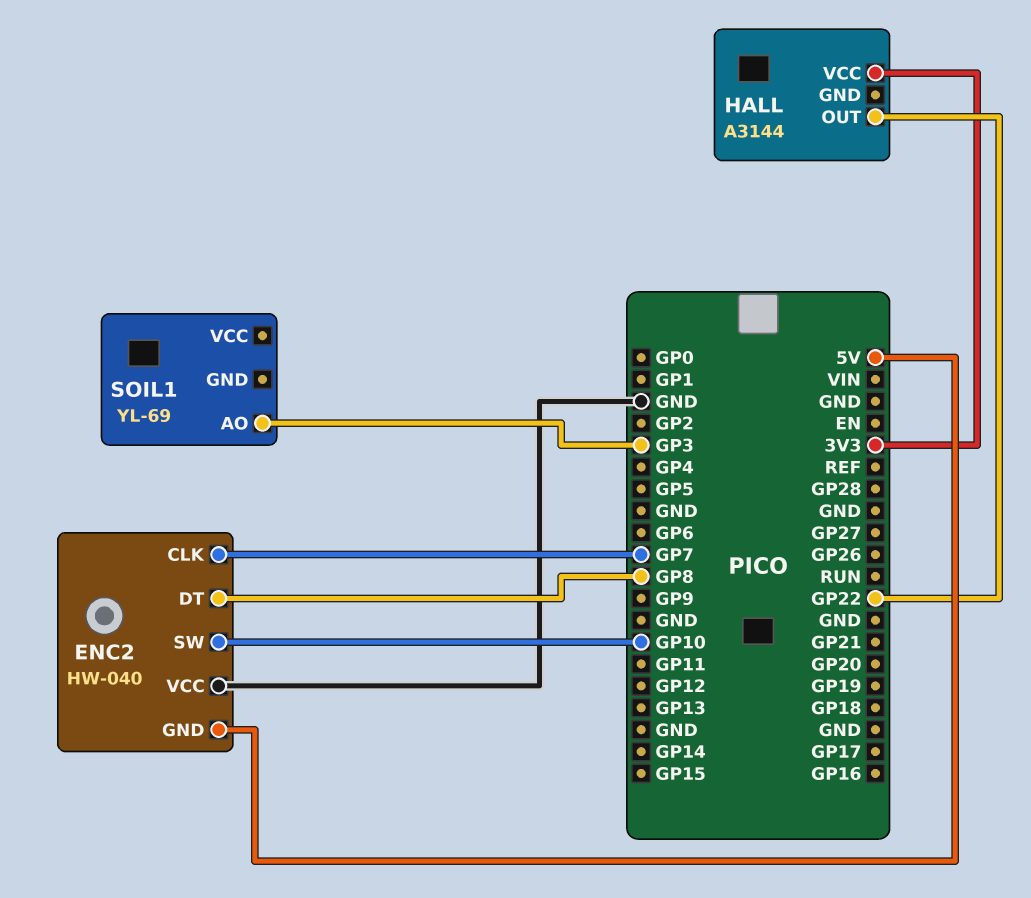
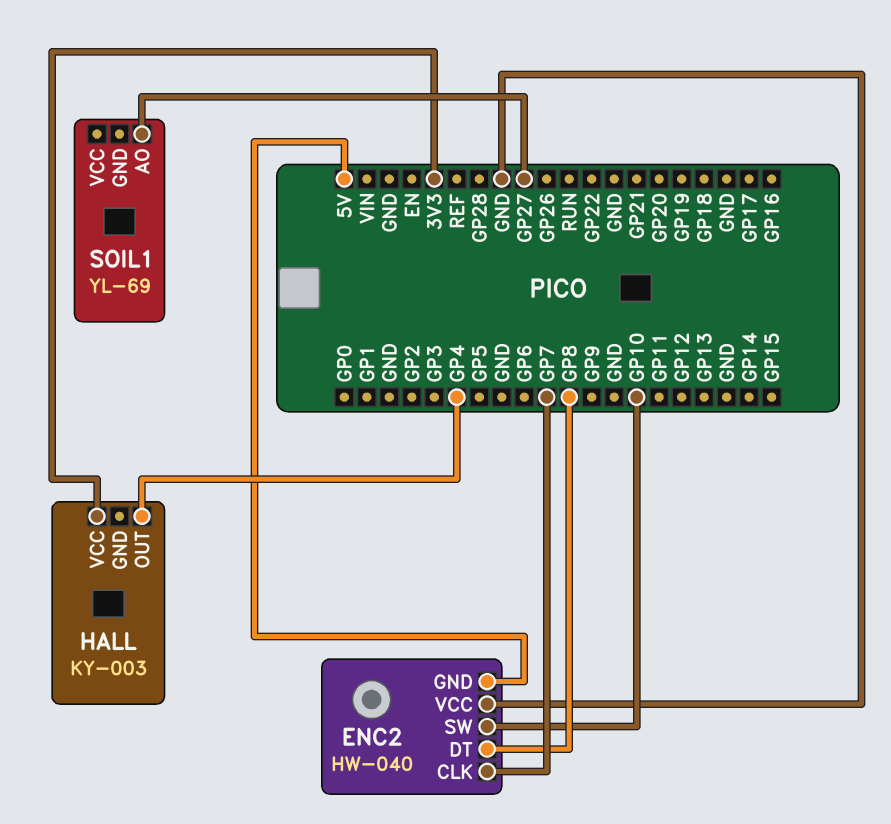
HALL: A3144 -> KY-003
HALL pin OUT: GP22 -> GP4
SOIL1 pin AO: GP3 -> GP27

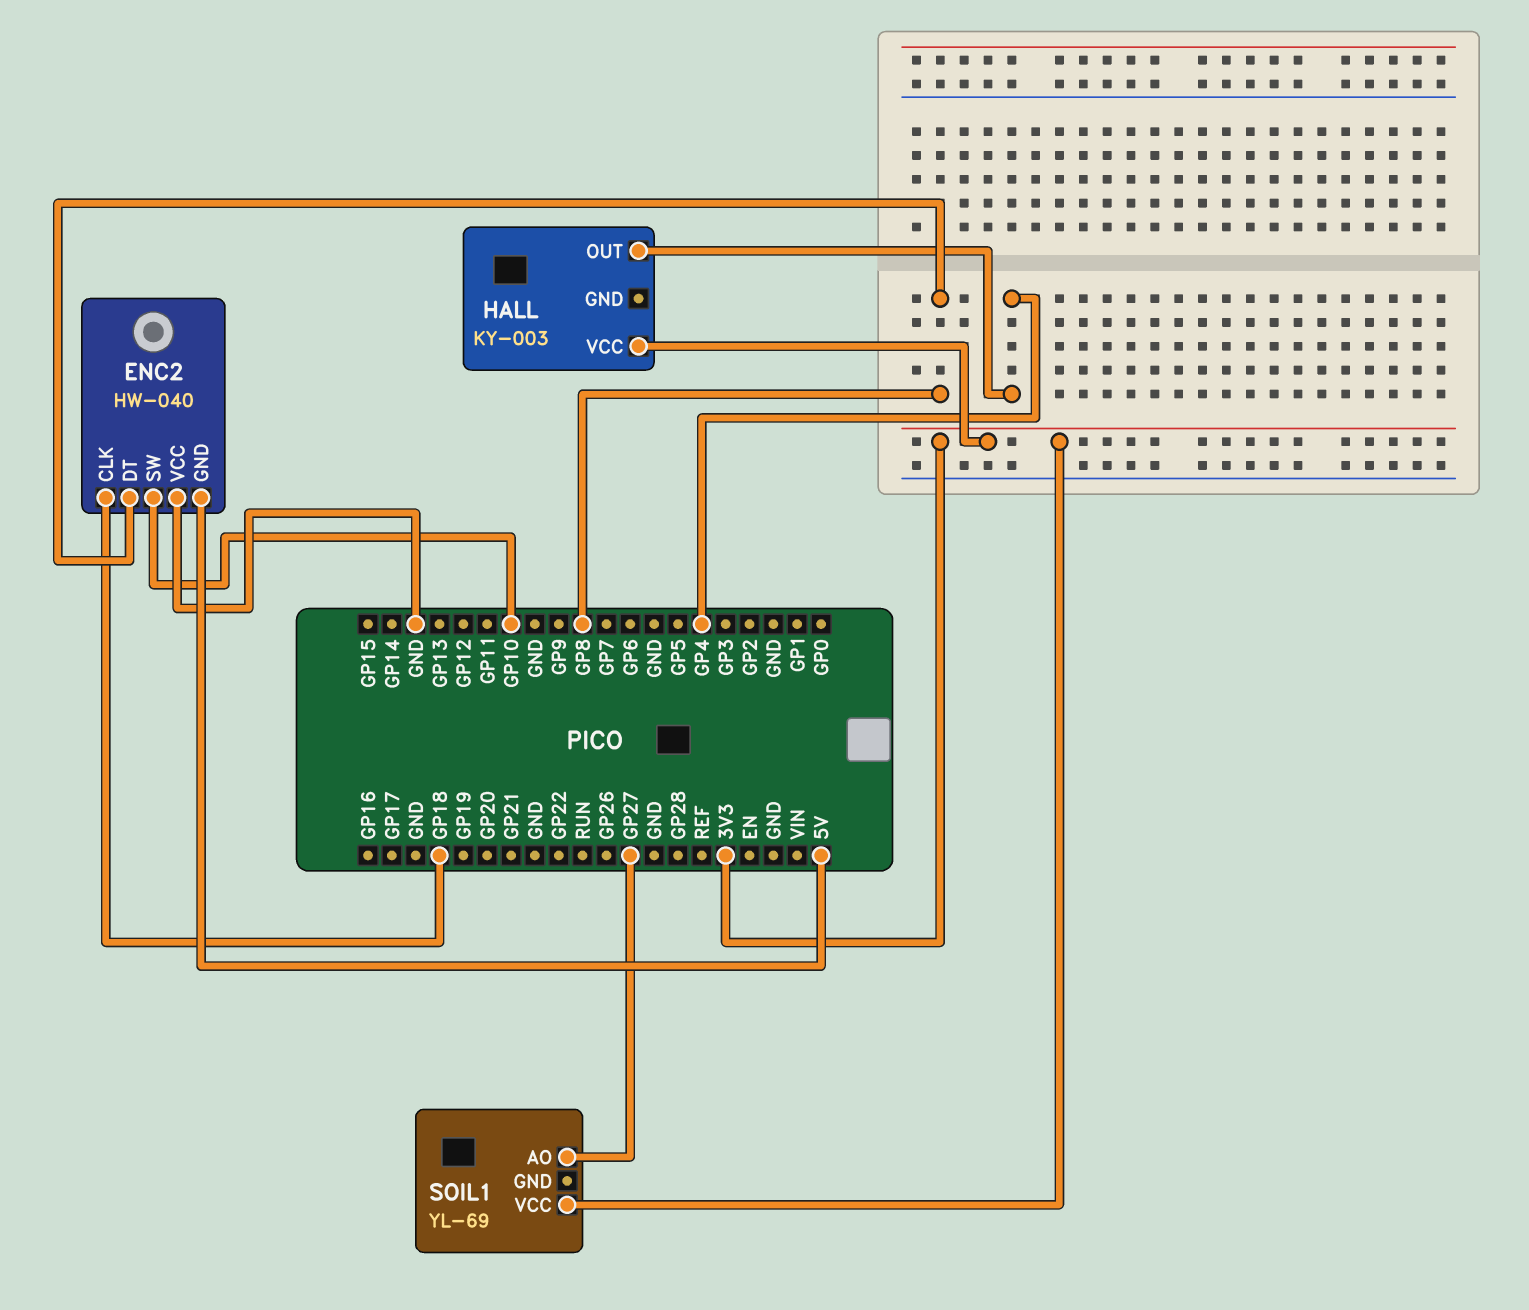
ENC2 pin CLK: GP7 -> GP18
SOIL1 pin VCC: none -> 3V3

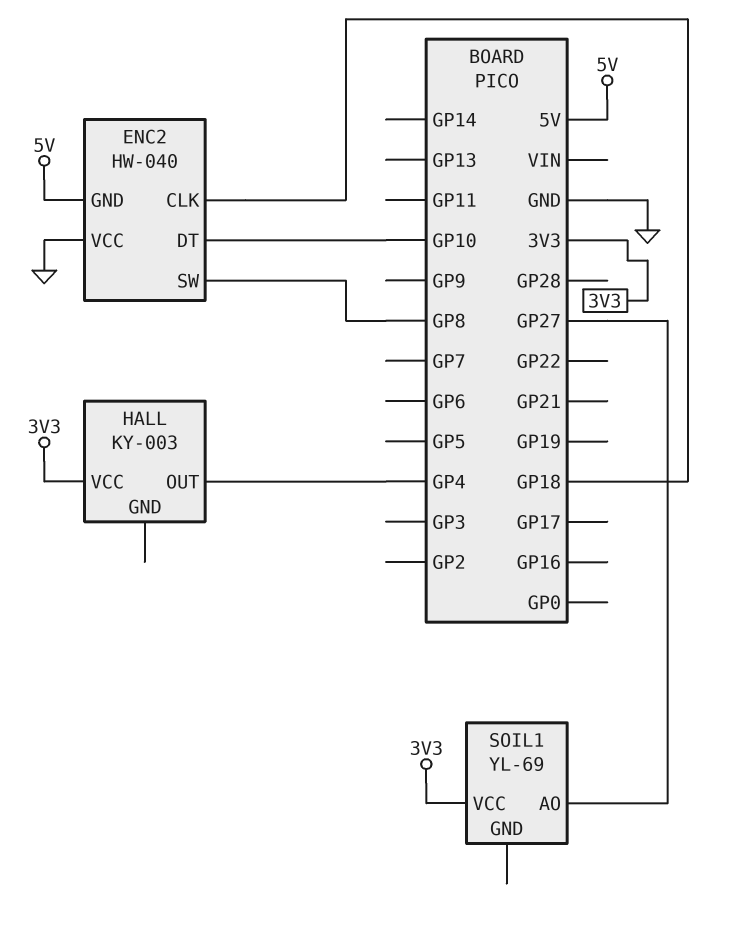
ENC2 pin DT: GP8 -> GP10
ENC2 pin SW: GP10 -> GP8

